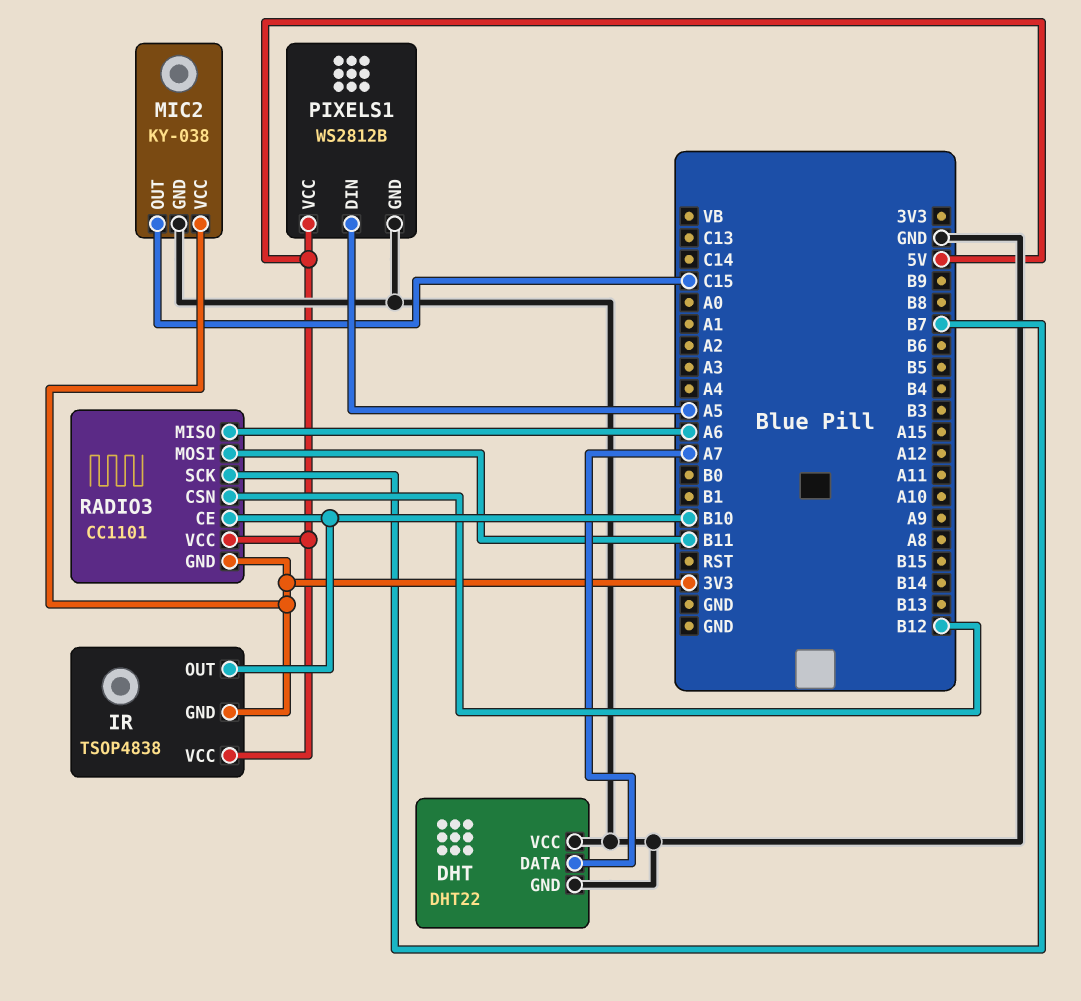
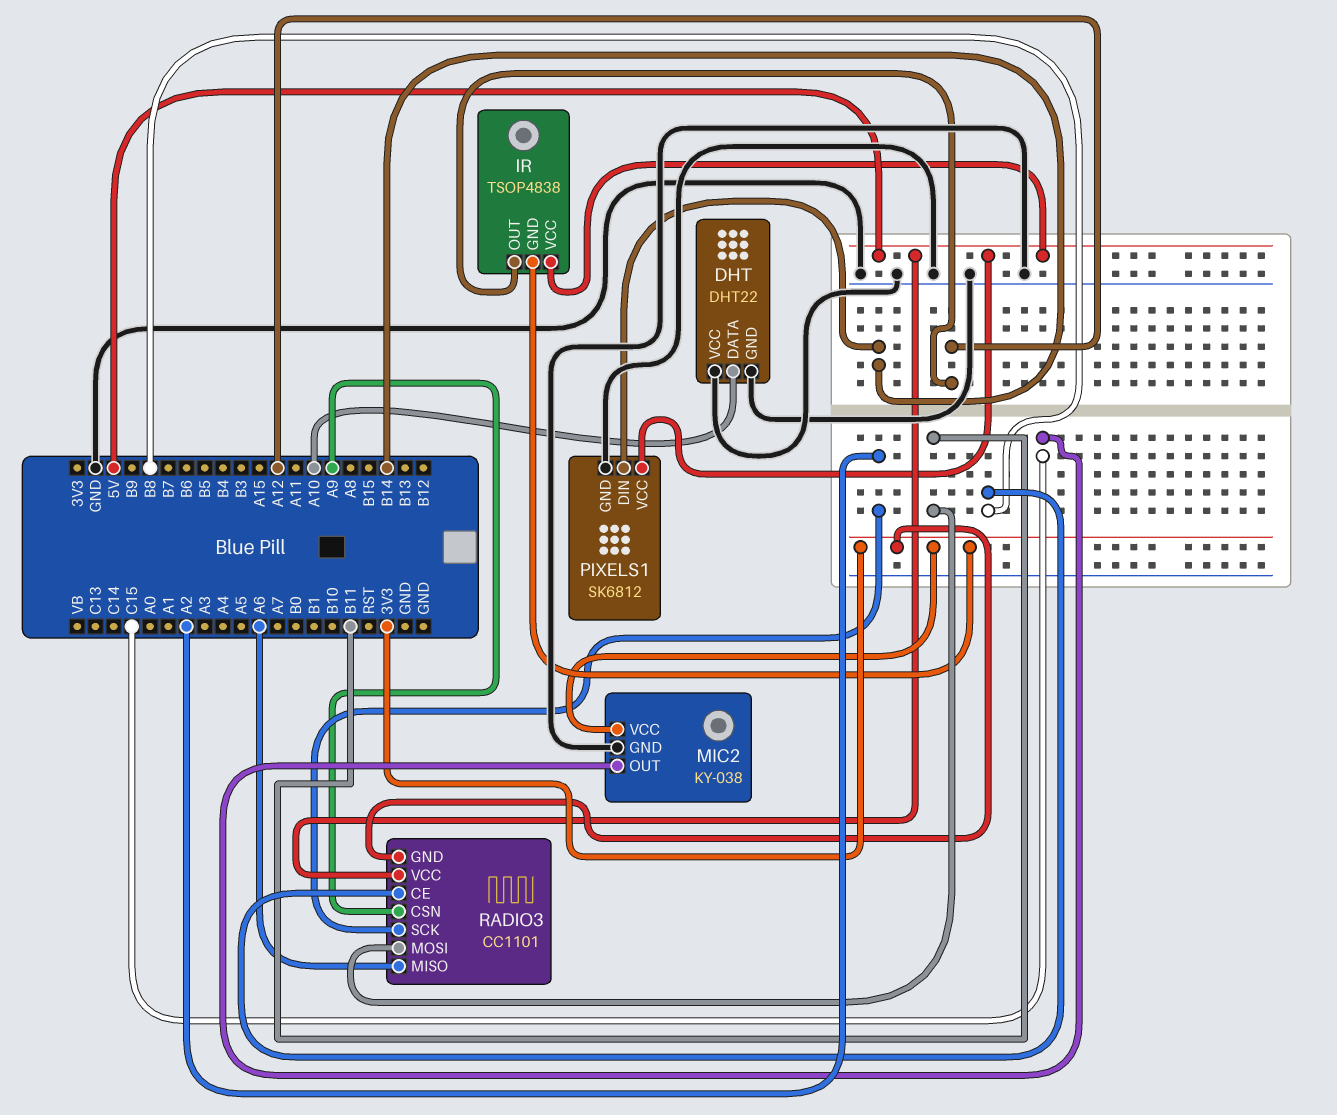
DHT pin DATA: A7 -> A10
IR pin OUT: B10 -> A12
PIXELS1: WS2812B -> SK6812
PIXELS1 pin DIN: A5 -> B14
RADIO3 pin CE: B10 -> B8
RADIO3 pin CSN: B12 -> A9
RADIO3 pin SCK: B7 -> A2

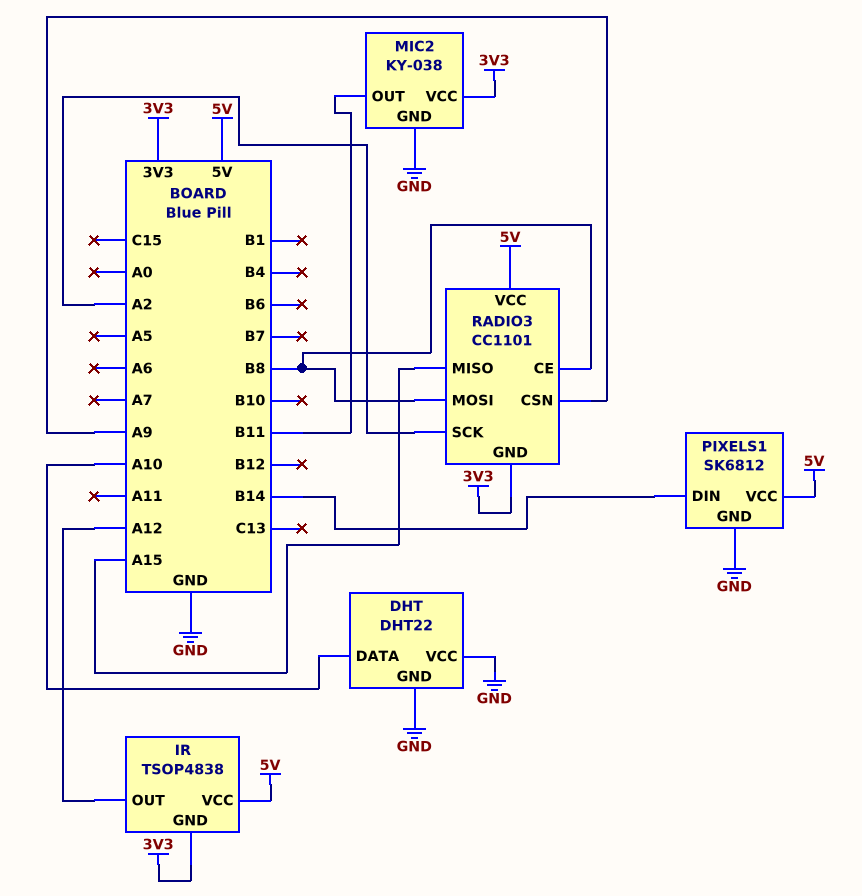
MIC2 pin OUT: C15 -> B11
RADIO3 pin MISO: A6 -> A15
RADIO3 pin MOSI: B11 -> B8

